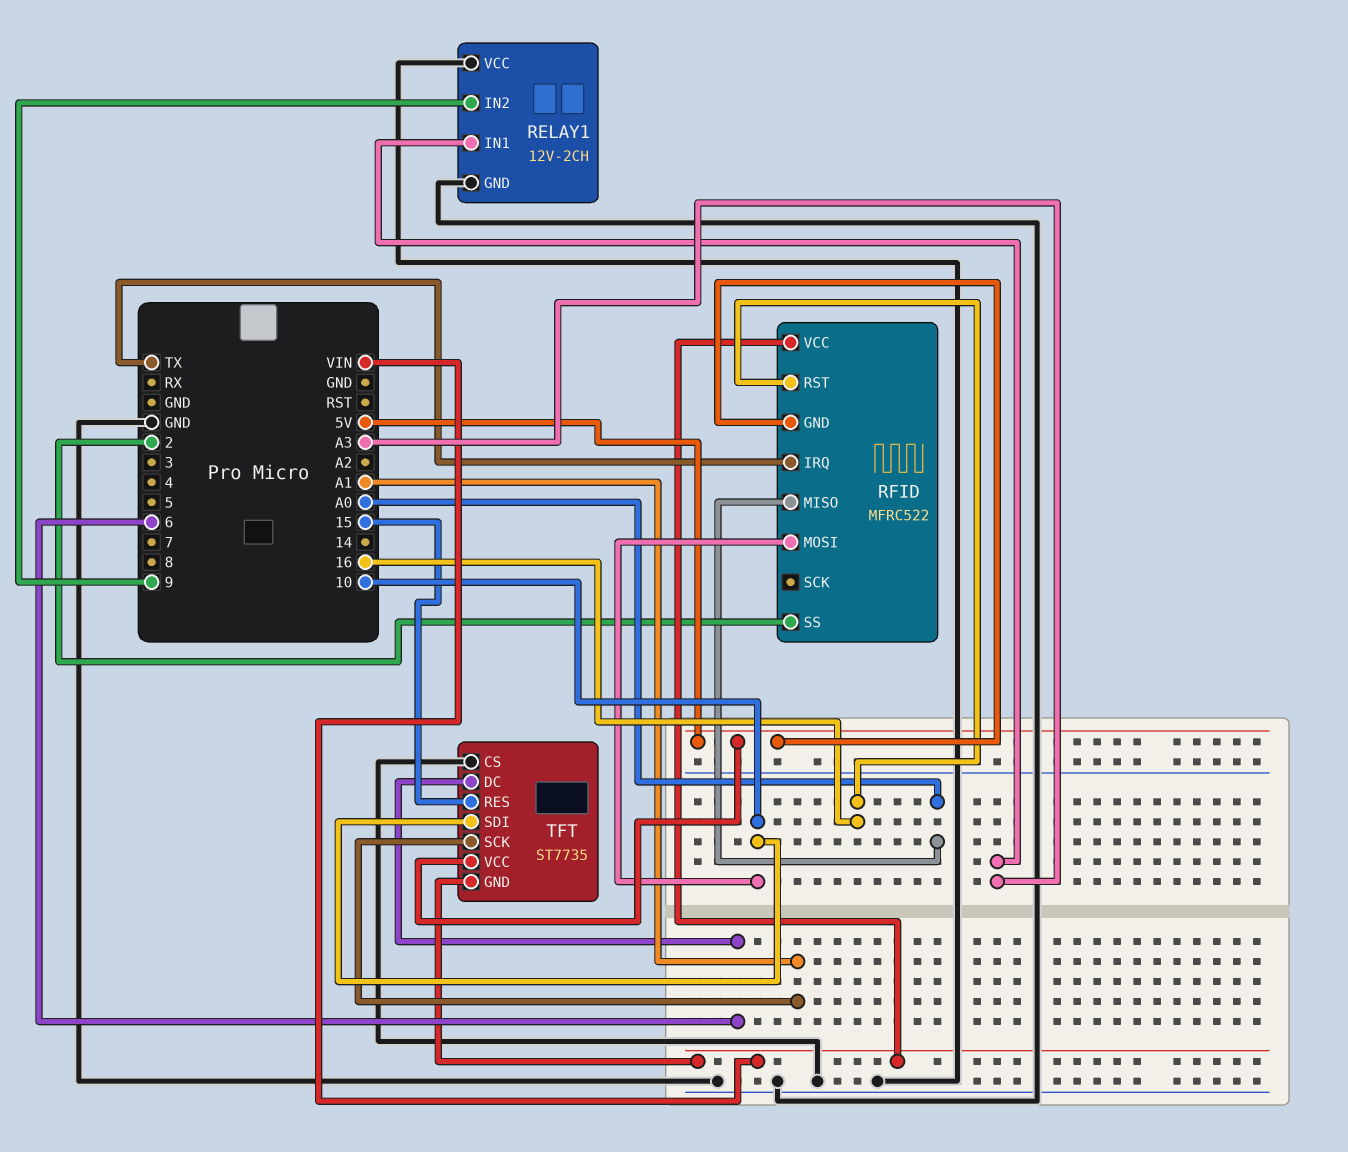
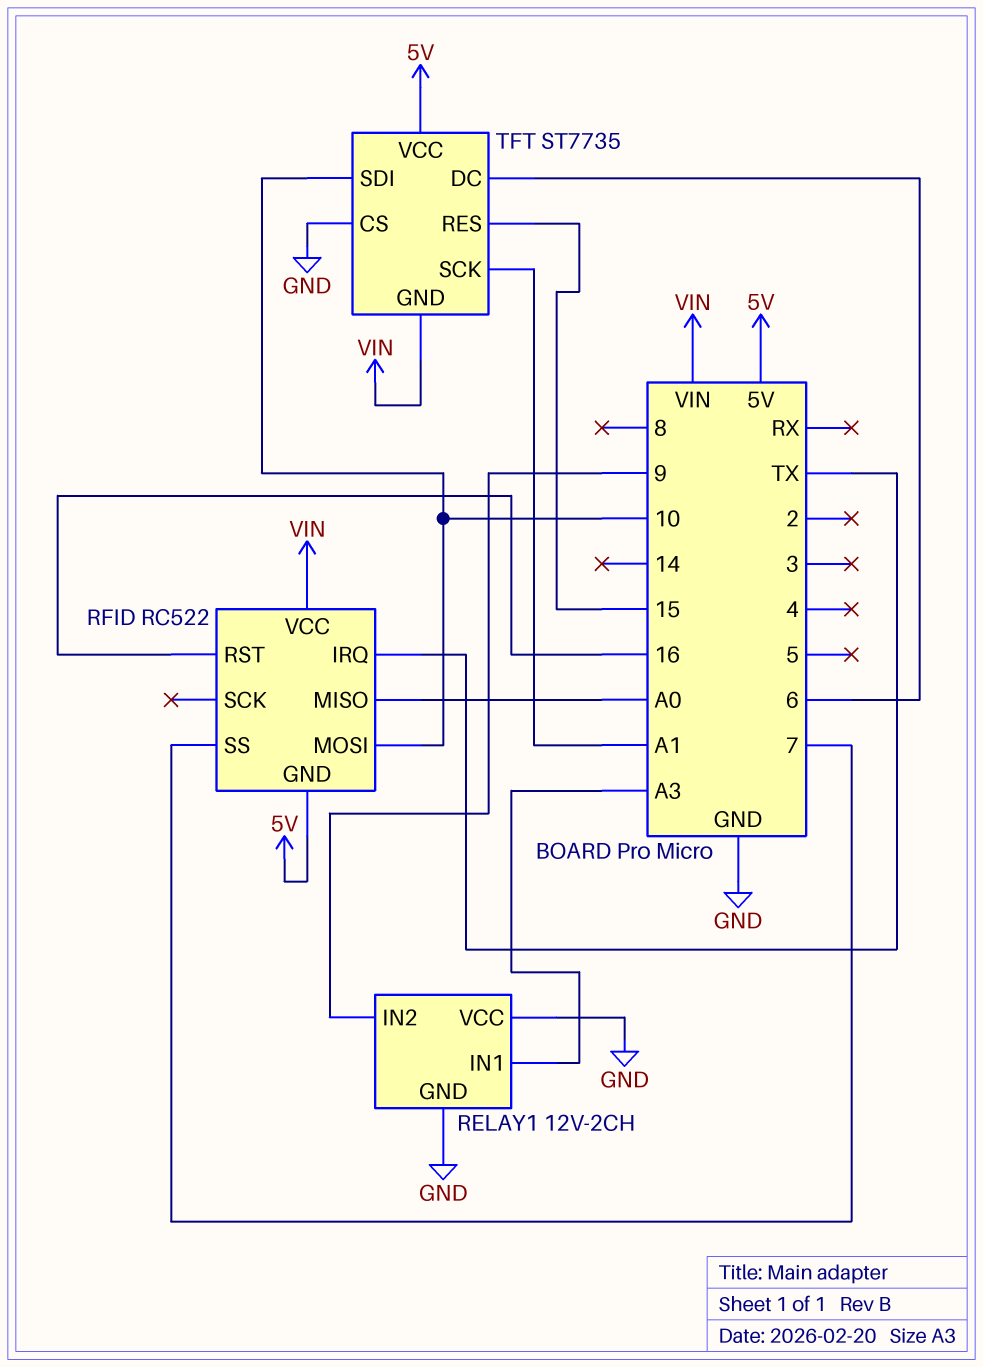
RFID: MFRC522 -> RC522
RFID pin SS: 2 -> 7

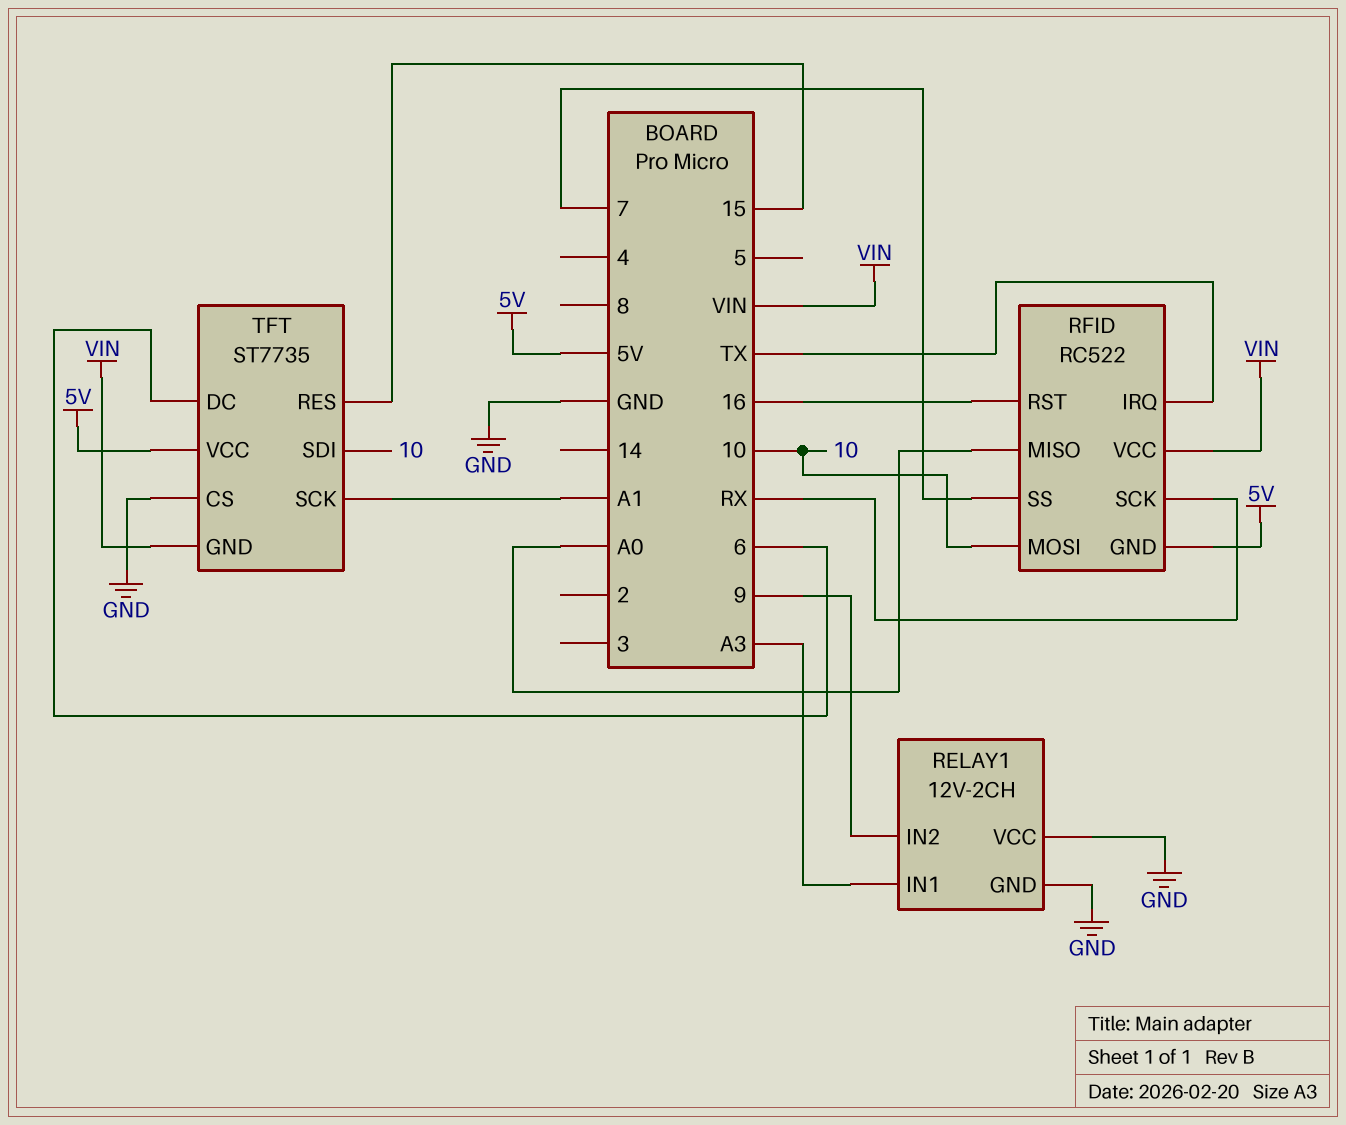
RFID pin SCK: none -> RX

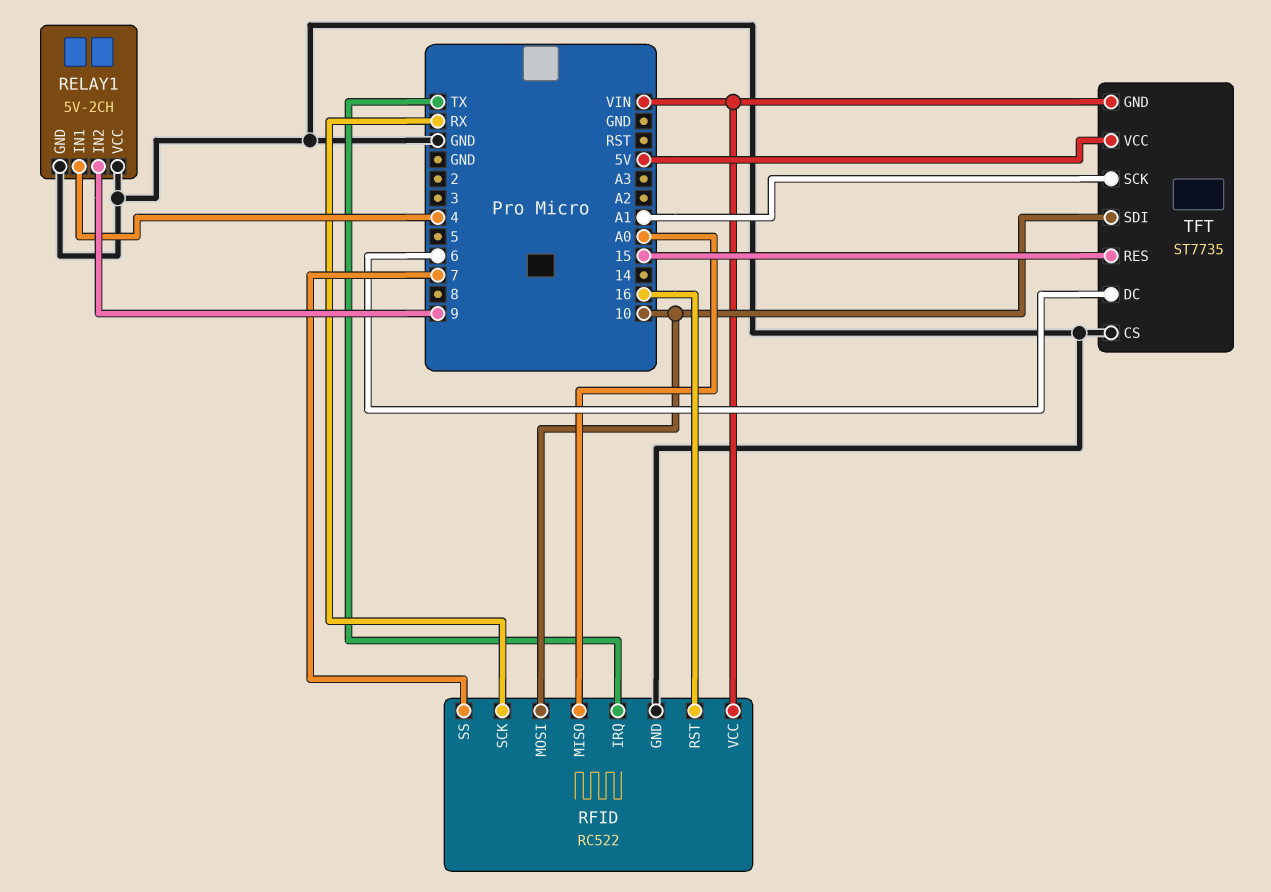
RELAY1: 12V-2CH -> 5V-2CH
RELAY1 pin IN1: A3 -> 4
RFID pin GND: 5V -> GND

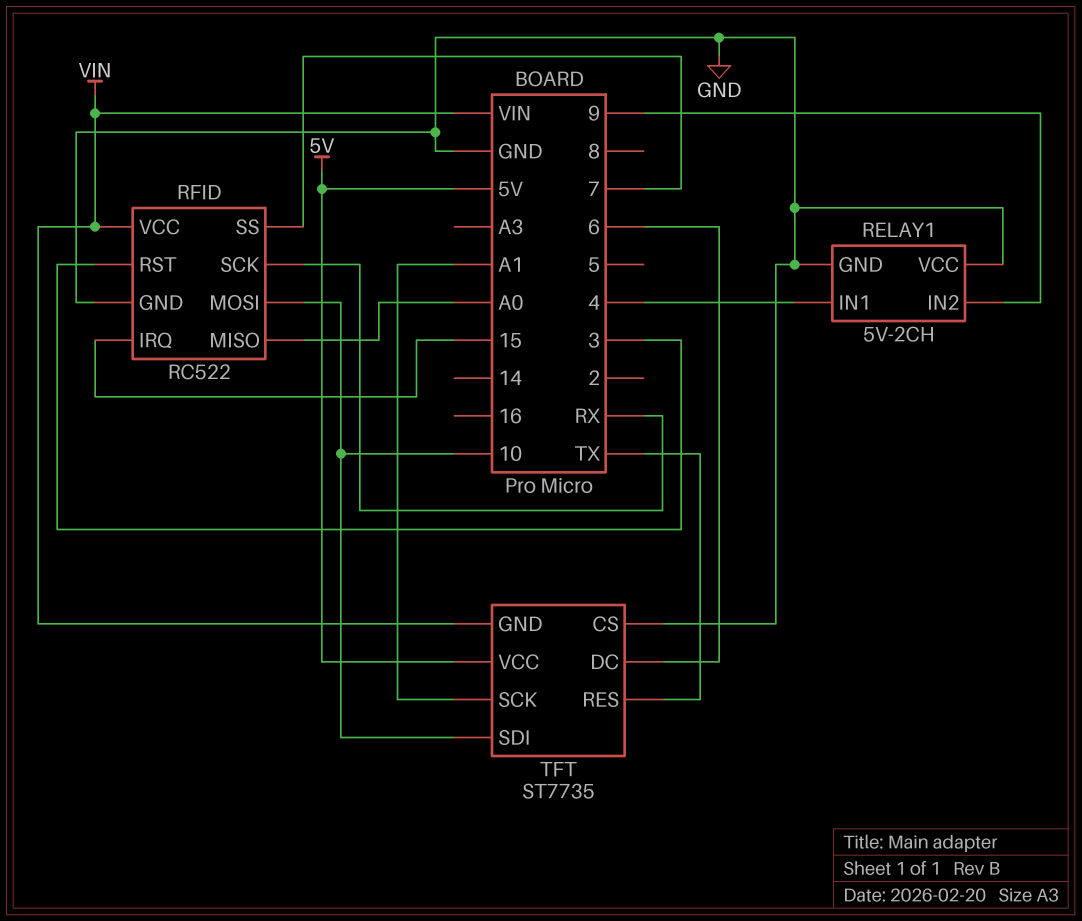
RFID pin IRQ: TX -> 15
RFID pin RST: 16 -> 3
TFT pin RES: 15 -> TX

